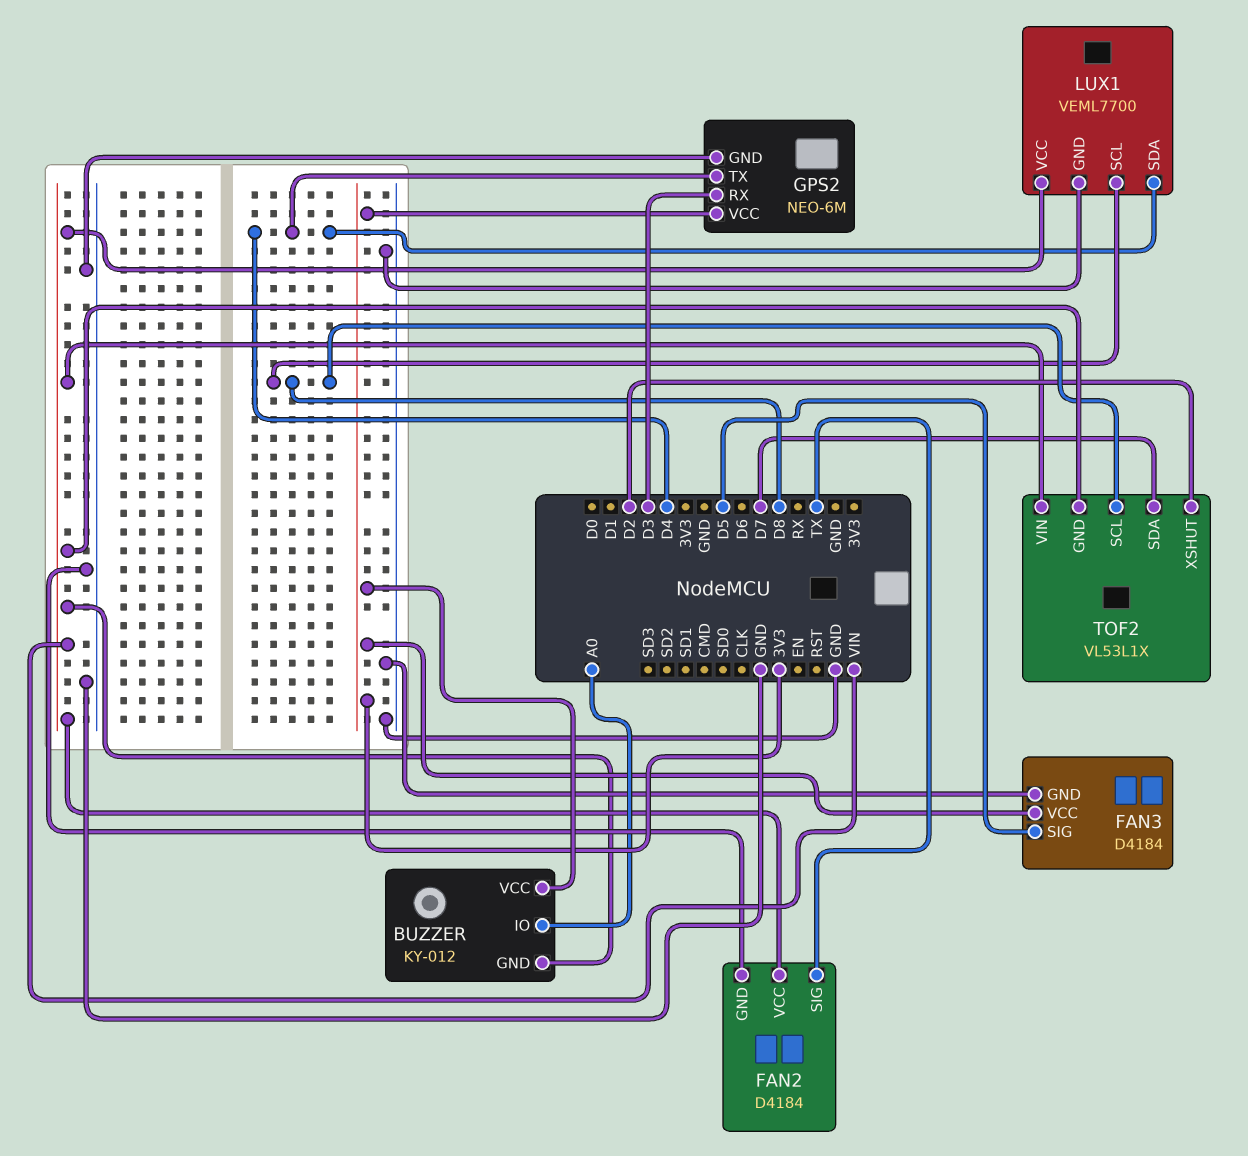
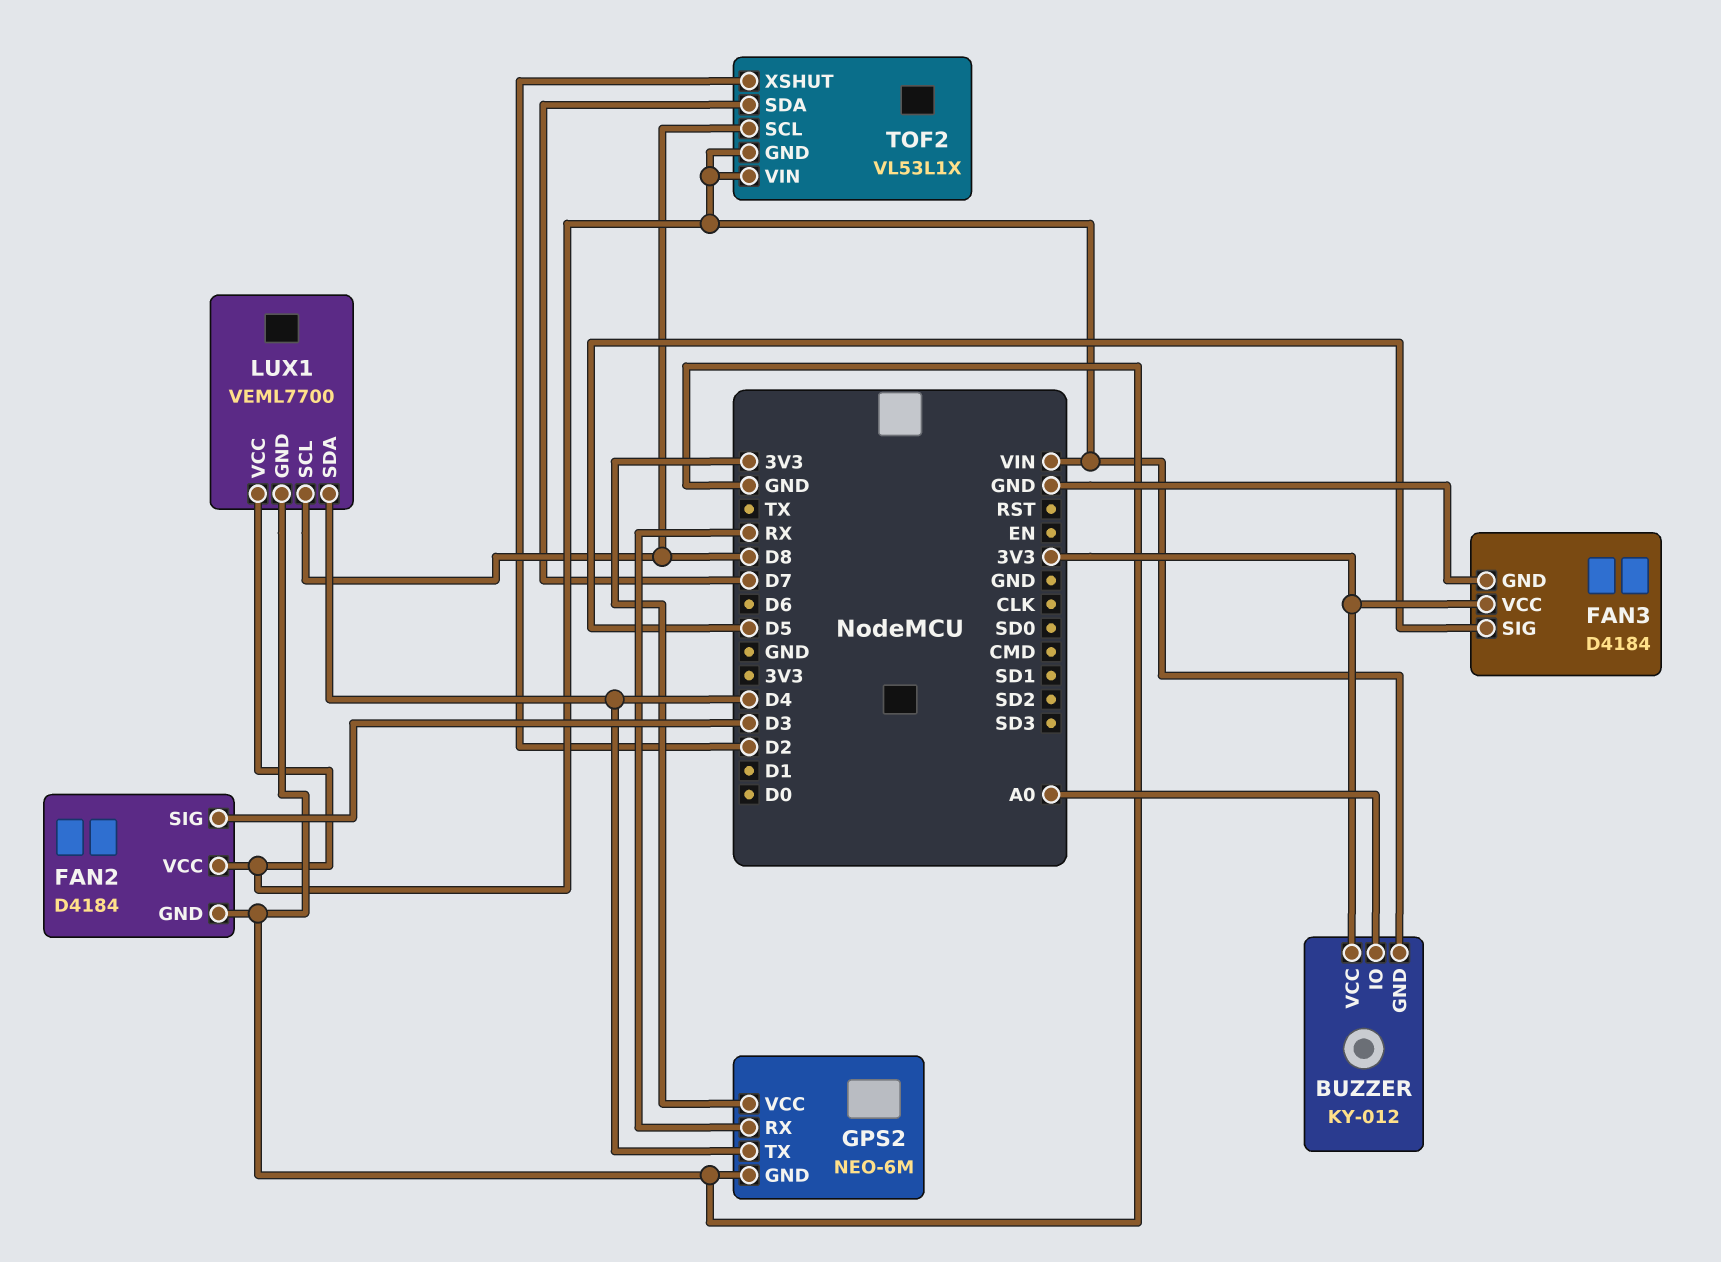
FAN2 pin SIG: TX -> D3
GPS2 pin RX: D3 -> RX

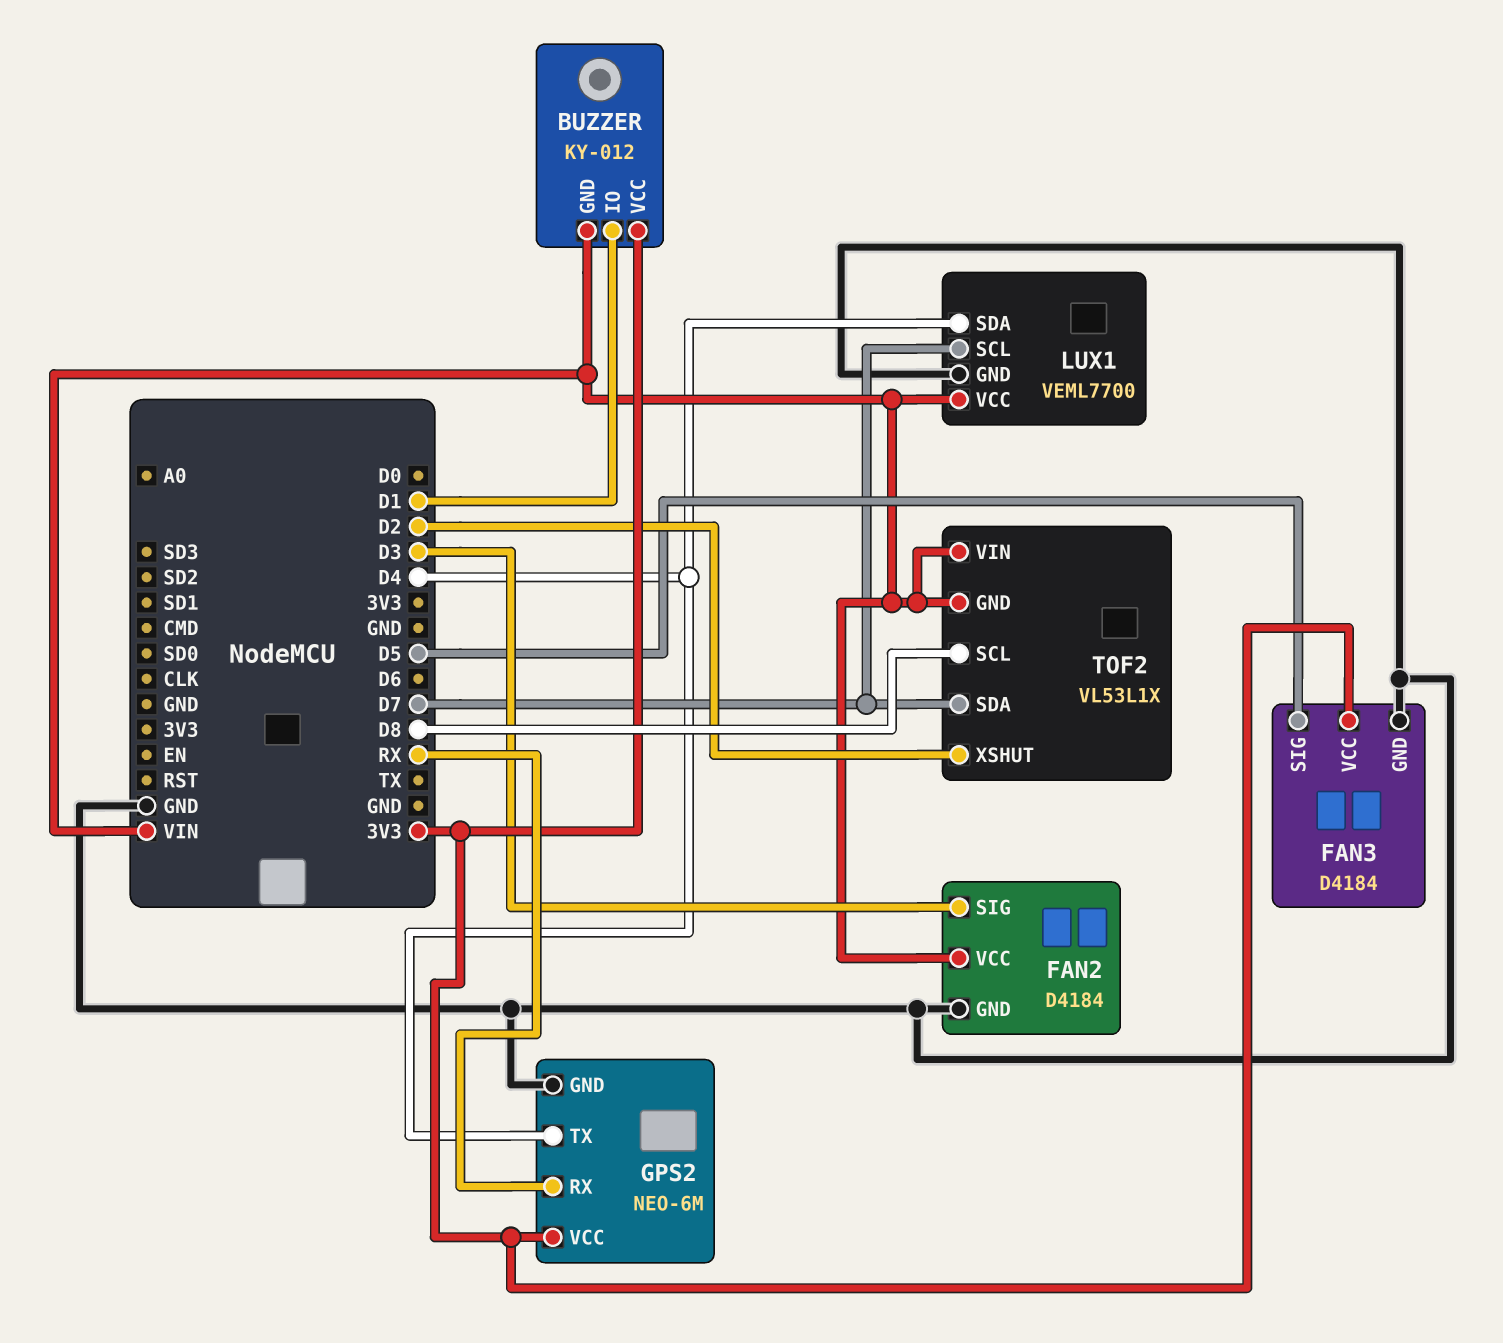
BUZZER pin IO: A0 -> D1
LUX1 pin SCL: D8 -> D7

